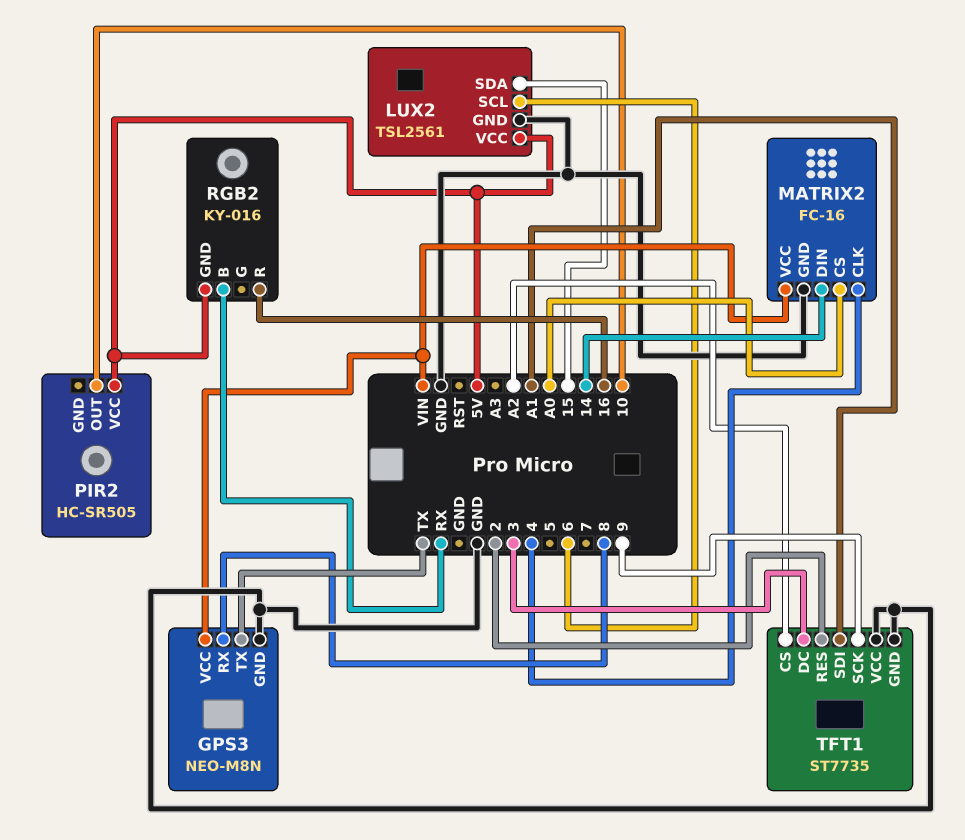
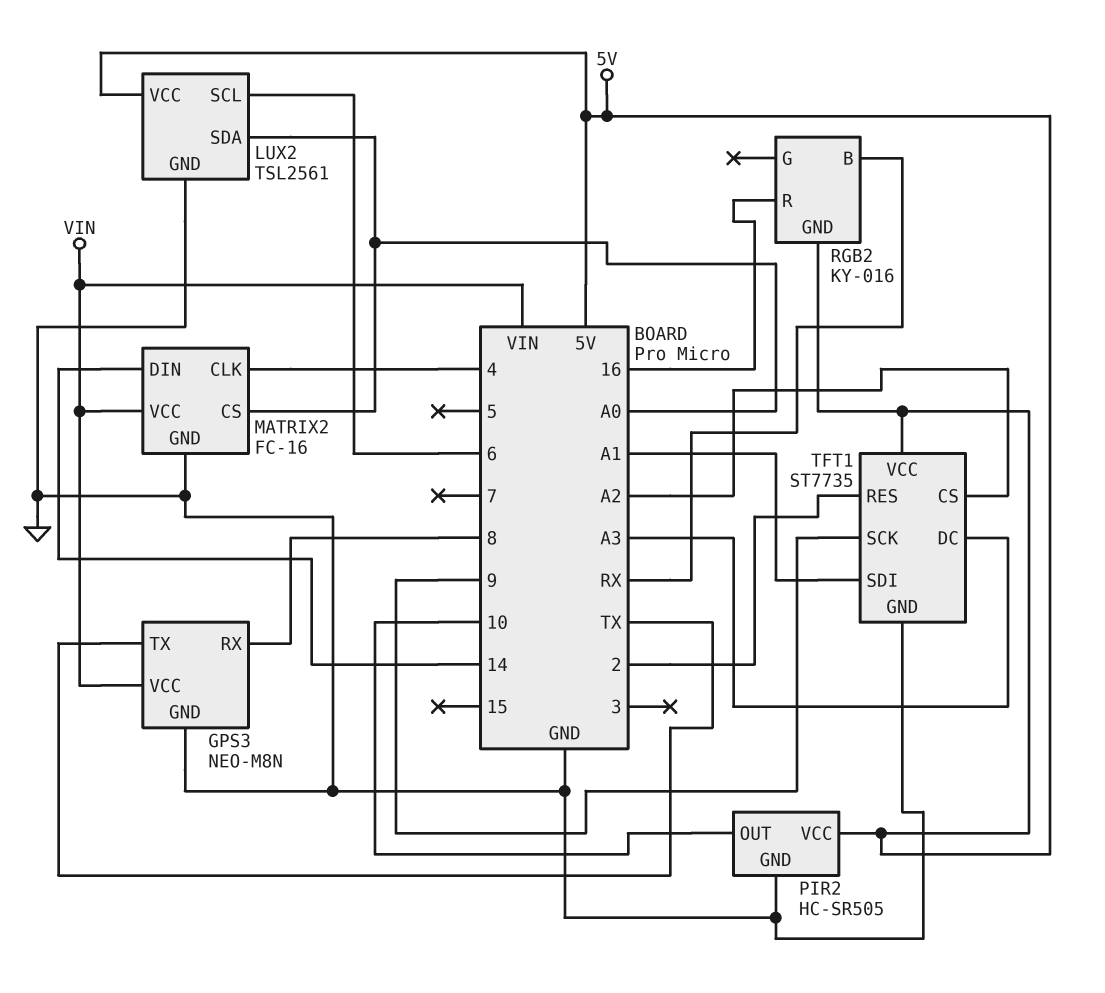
LUX2 pin SDA: 15 -> A0
PIR2 pin GND: none -> GND
TFT1 pin DC: 3 -> A3
TFT1 pin VCC: GND -> 5V

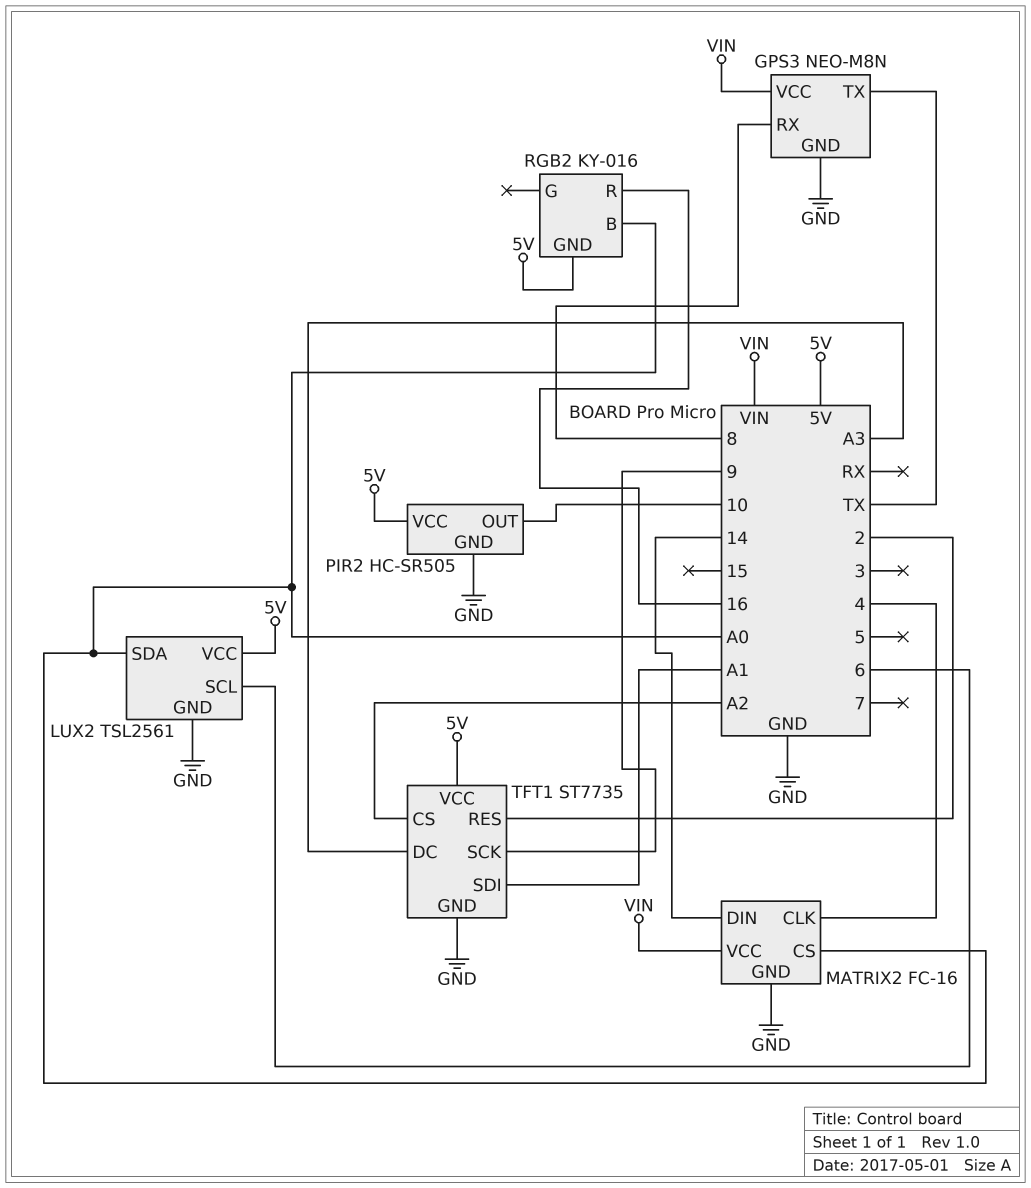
RGB2 pin B: RX -> A0

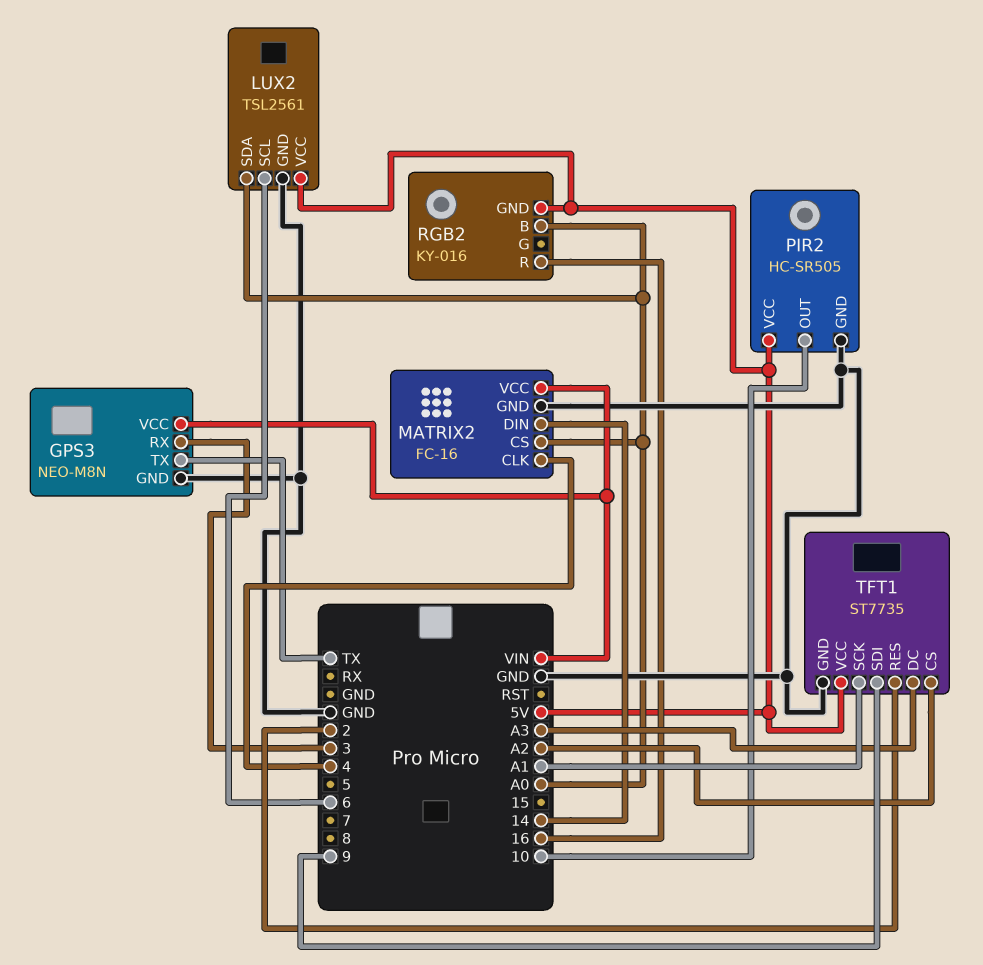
GPS3 pin RX: 8 -> 3
TFT1 pin SCK: 9 -> A1
TFT1 pin SDI: A1 -> 9

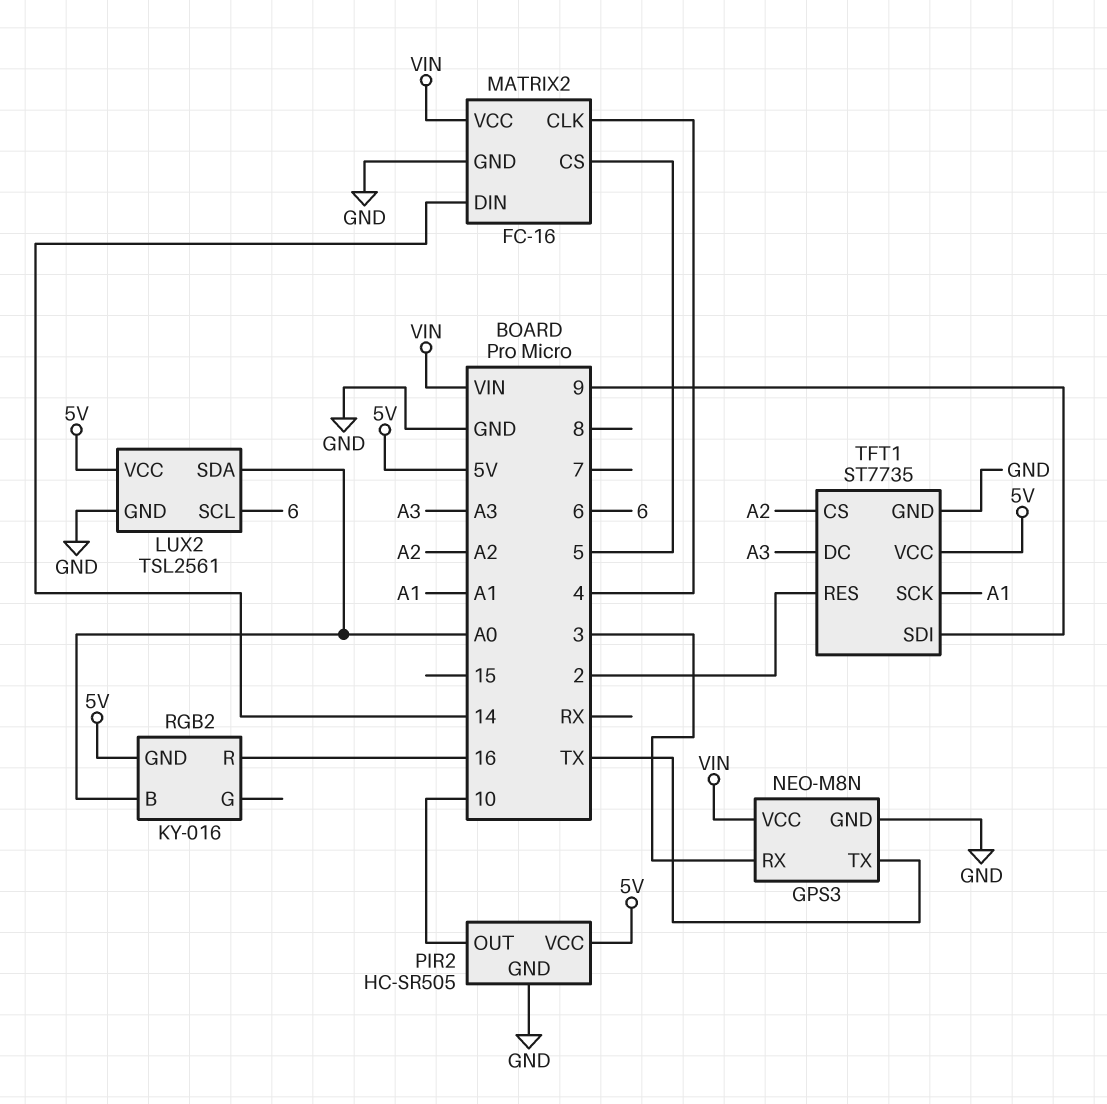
MATRIX2 pin CS: A0 -> 5

